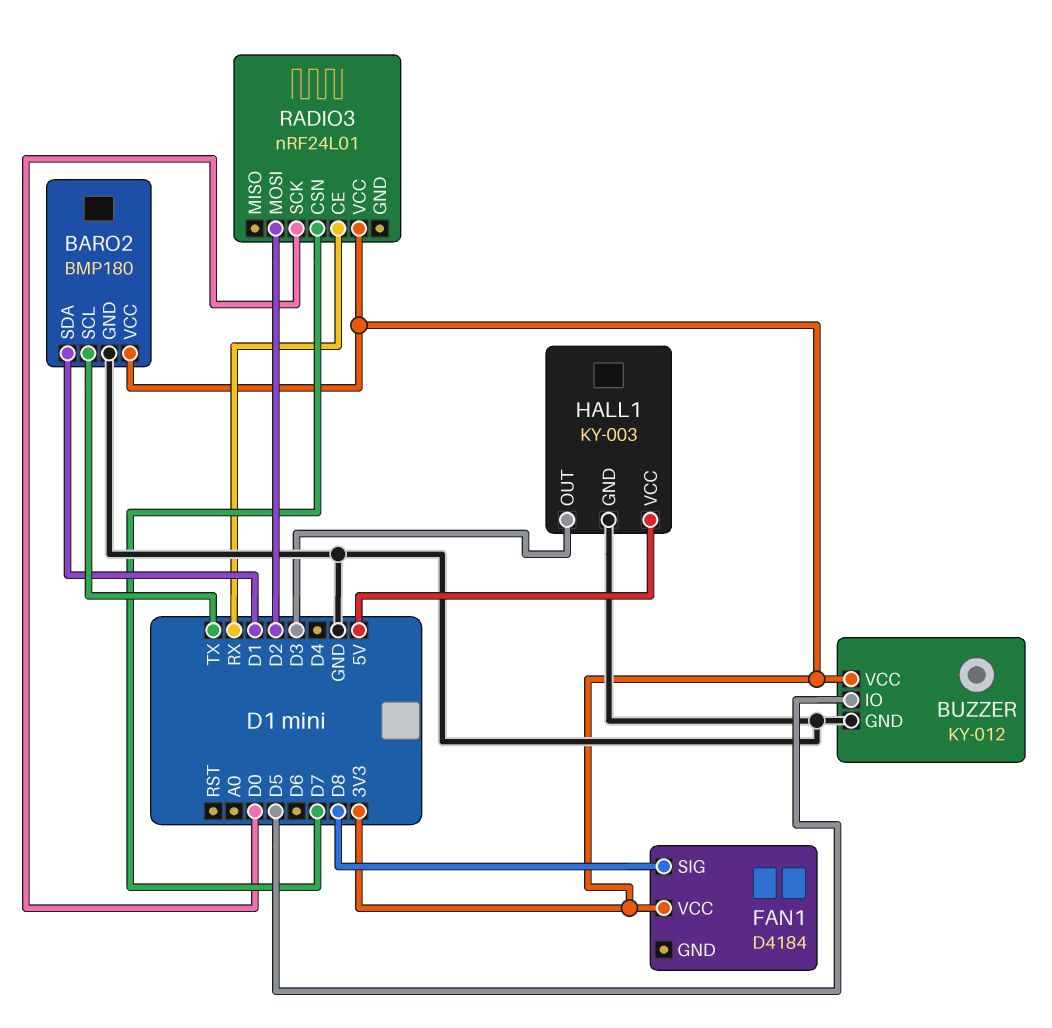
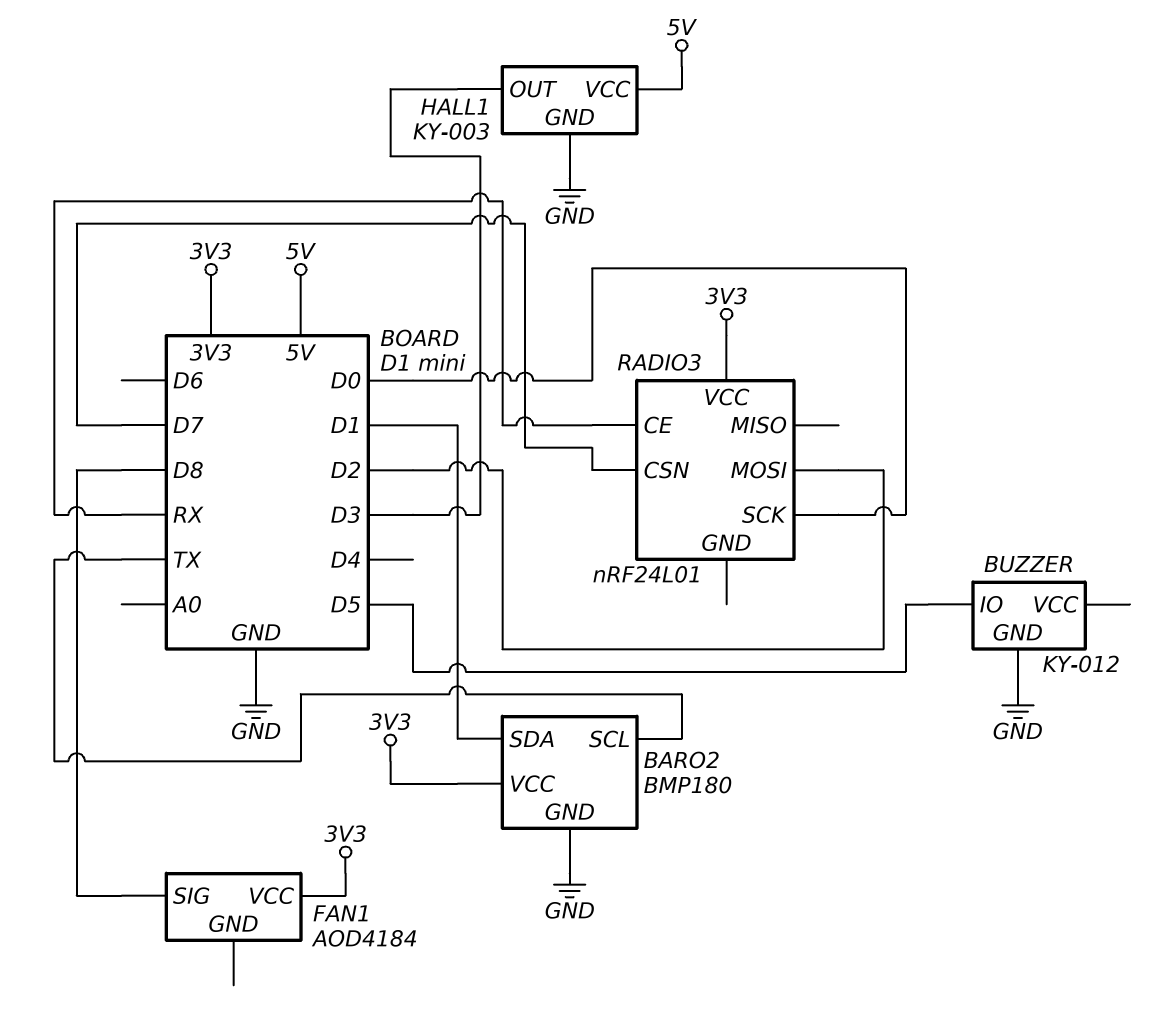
BUZZER pin VCC: 3V3 -> none
FAN1: D4184 -> AOD4184

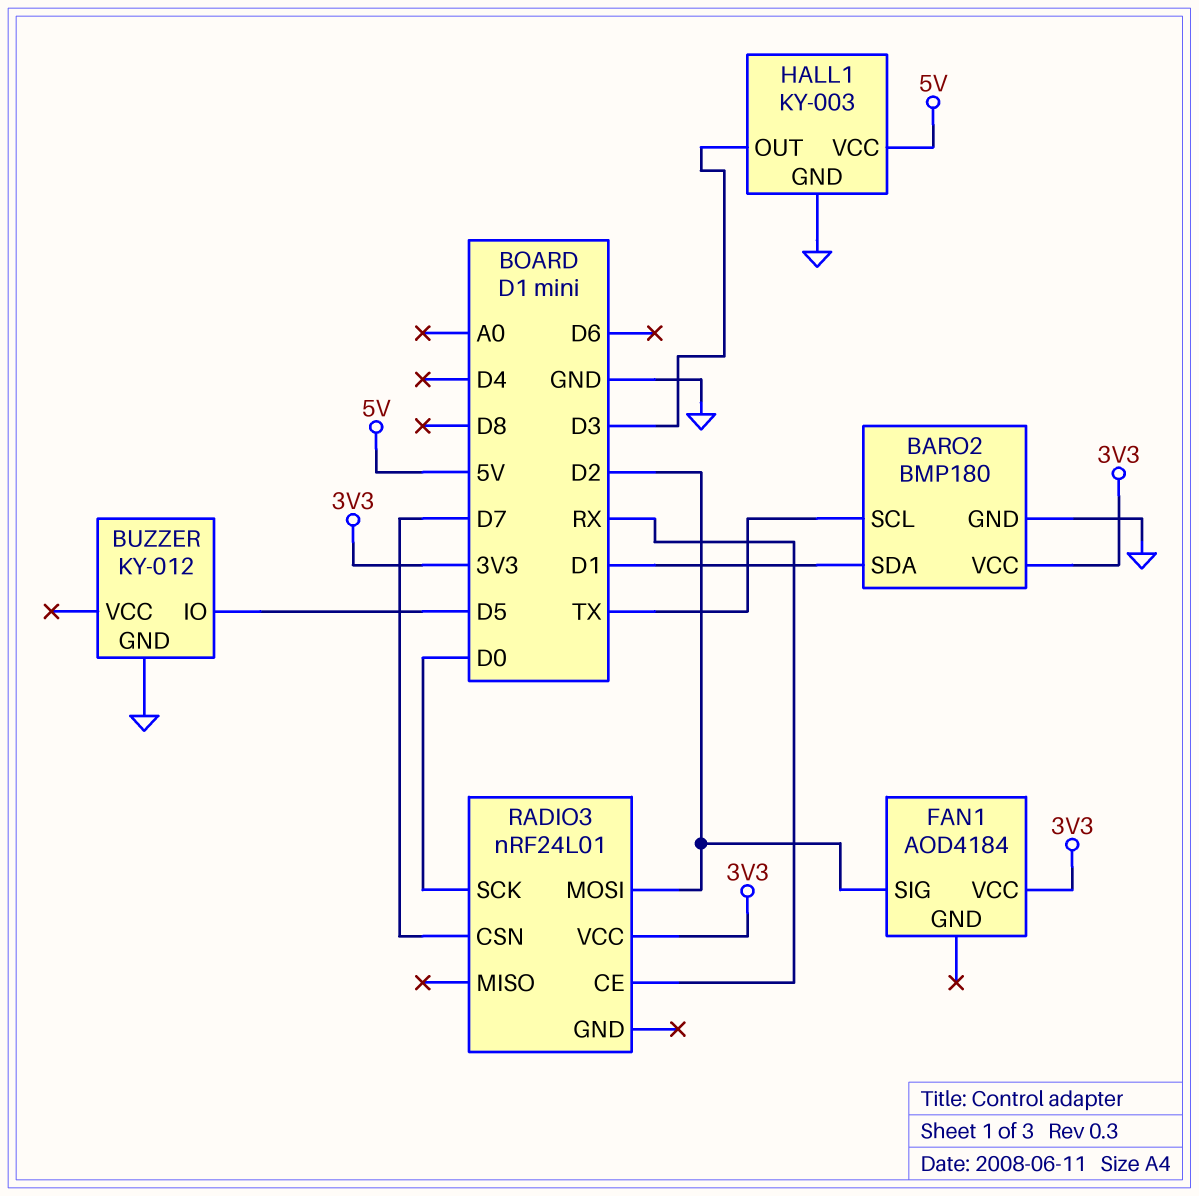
FAN1 pin SIG: D8 -> D2

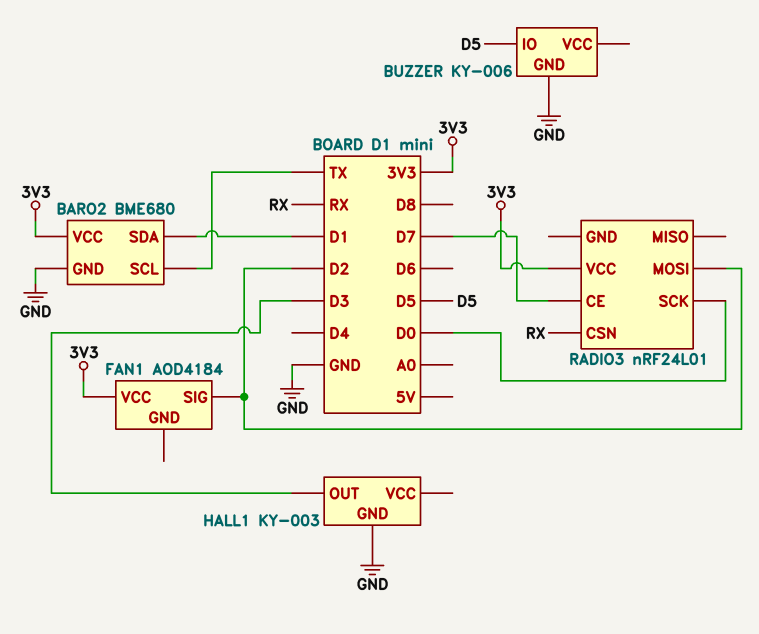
BARO2: BMP180 -> BME680
BUZZER: KY-012 -> KY-006
HALL1 pin VCC: 5V -> none
RADIO3 pin CE: RX -> D7
RADIO3 pin CSN: D7 -> RX

